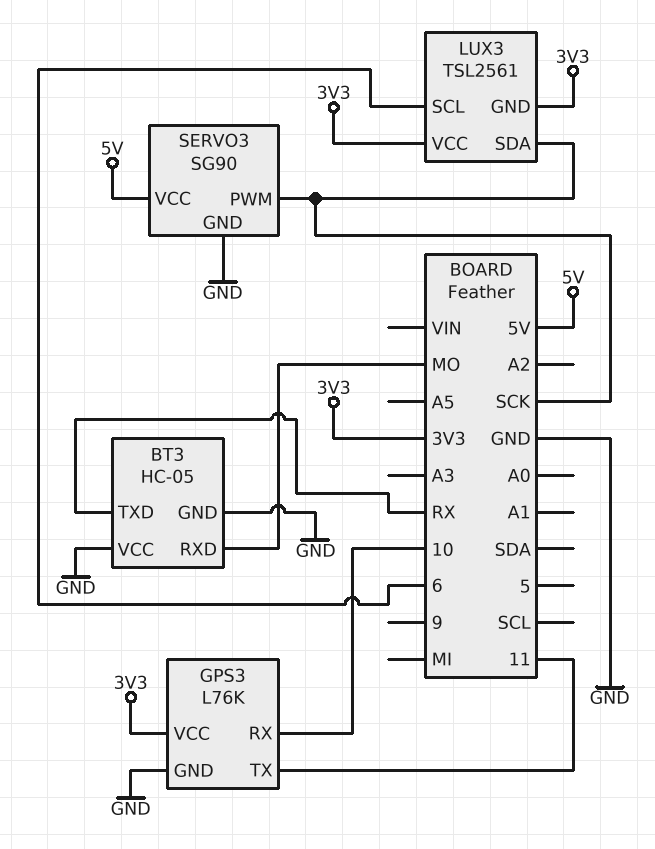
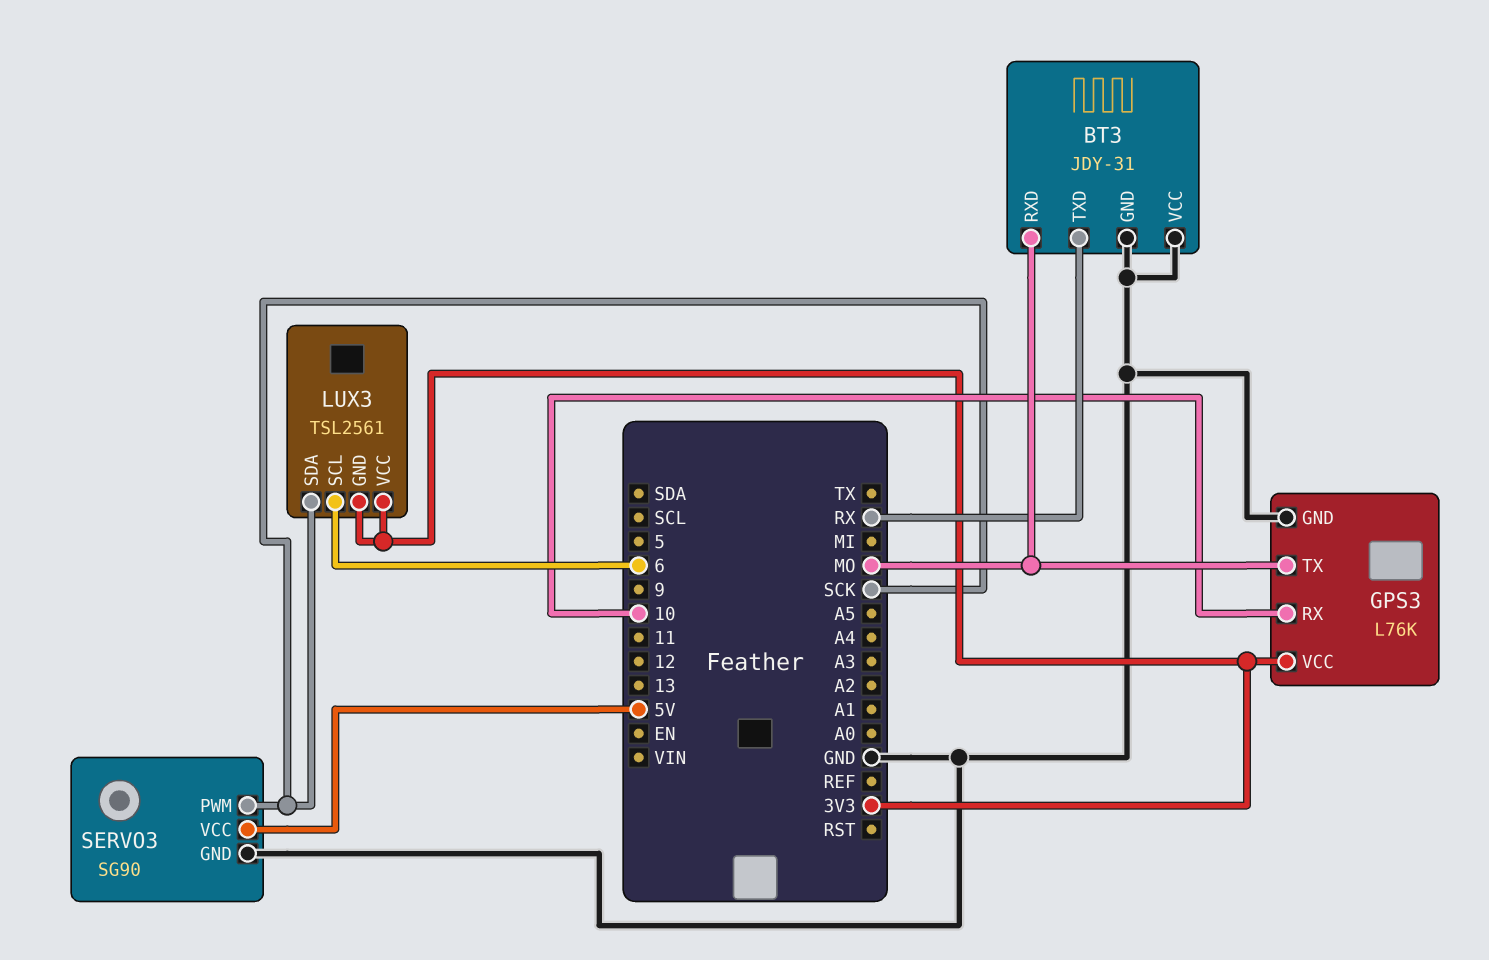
BT3: HC-05 -> JDY-31
GPS3 pin TX: 11 -> MO

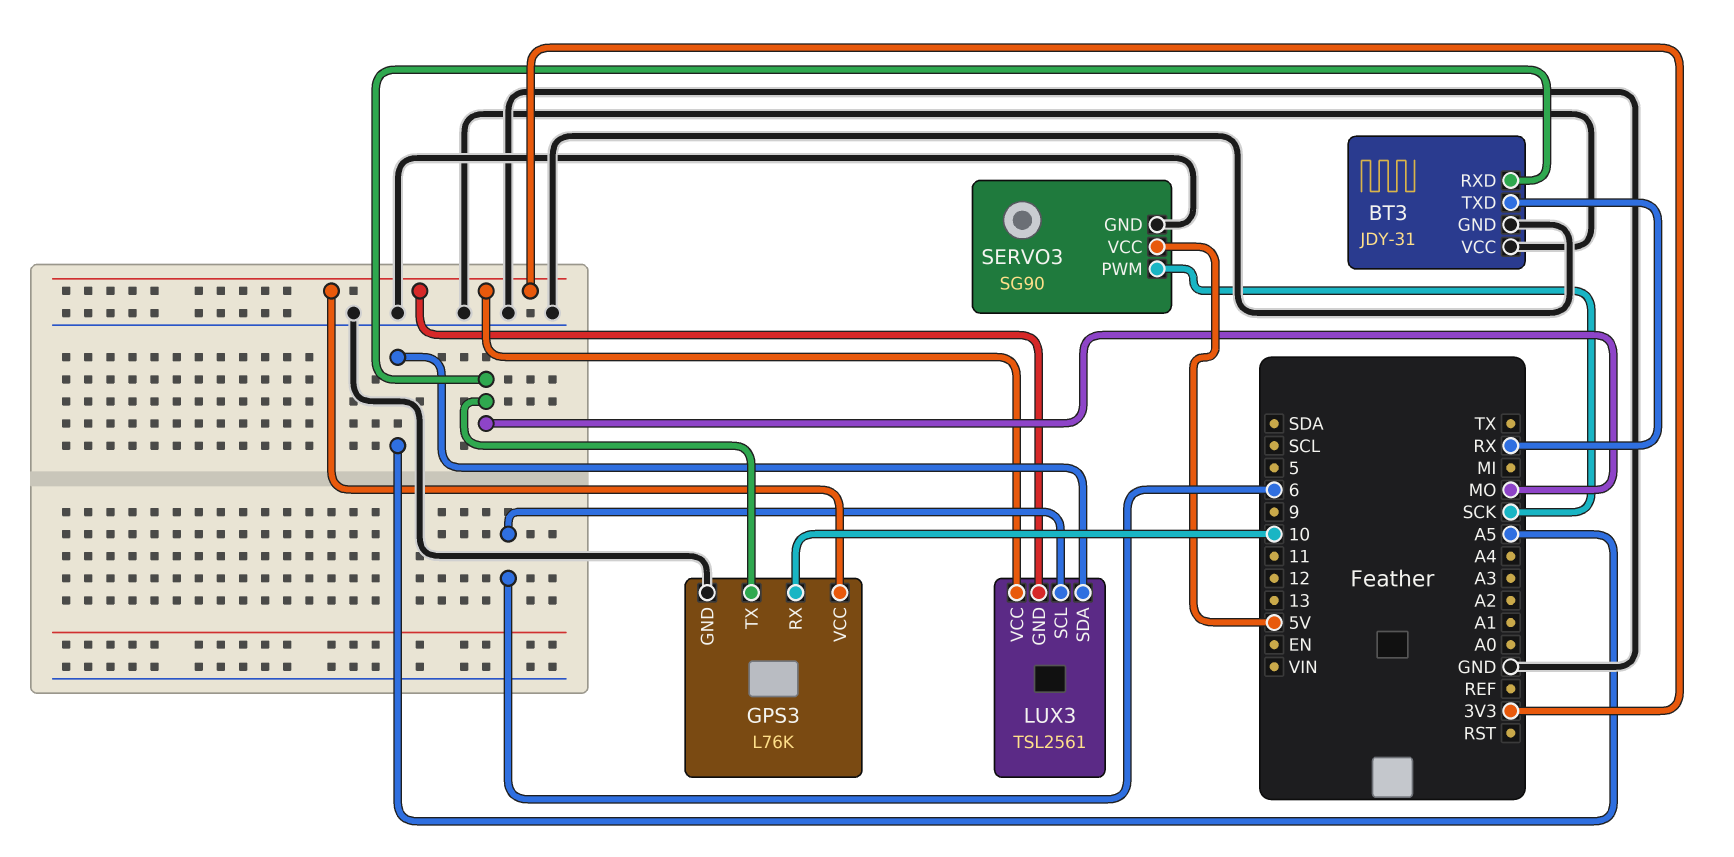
LUX3 pin SDA: SCK -> A5

